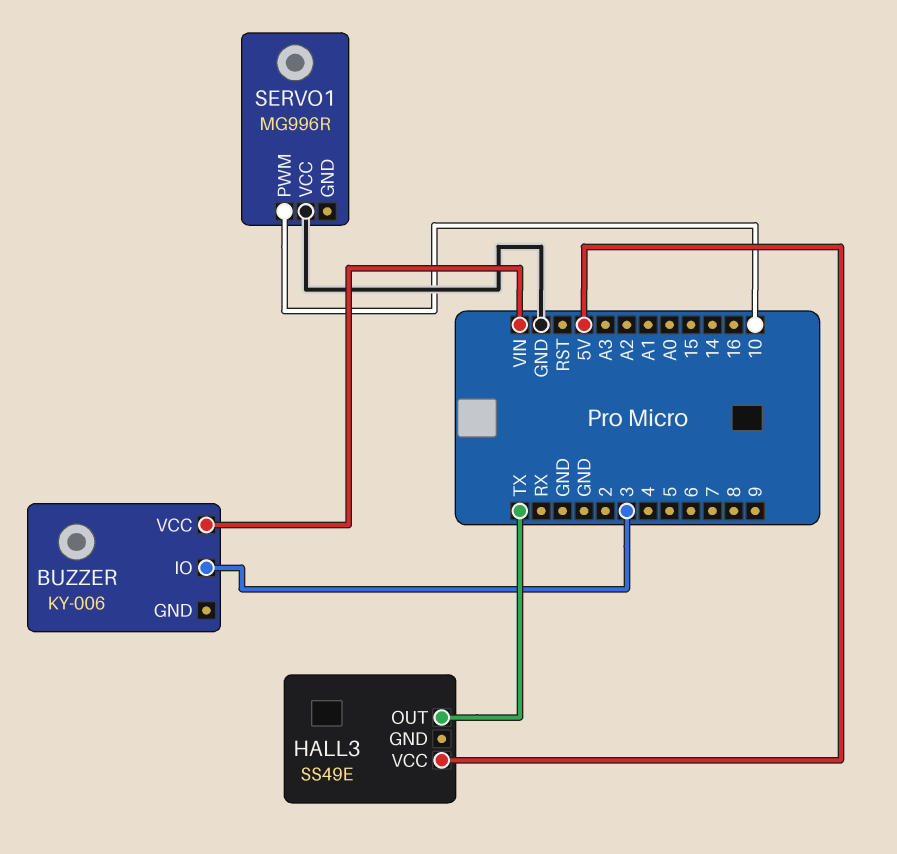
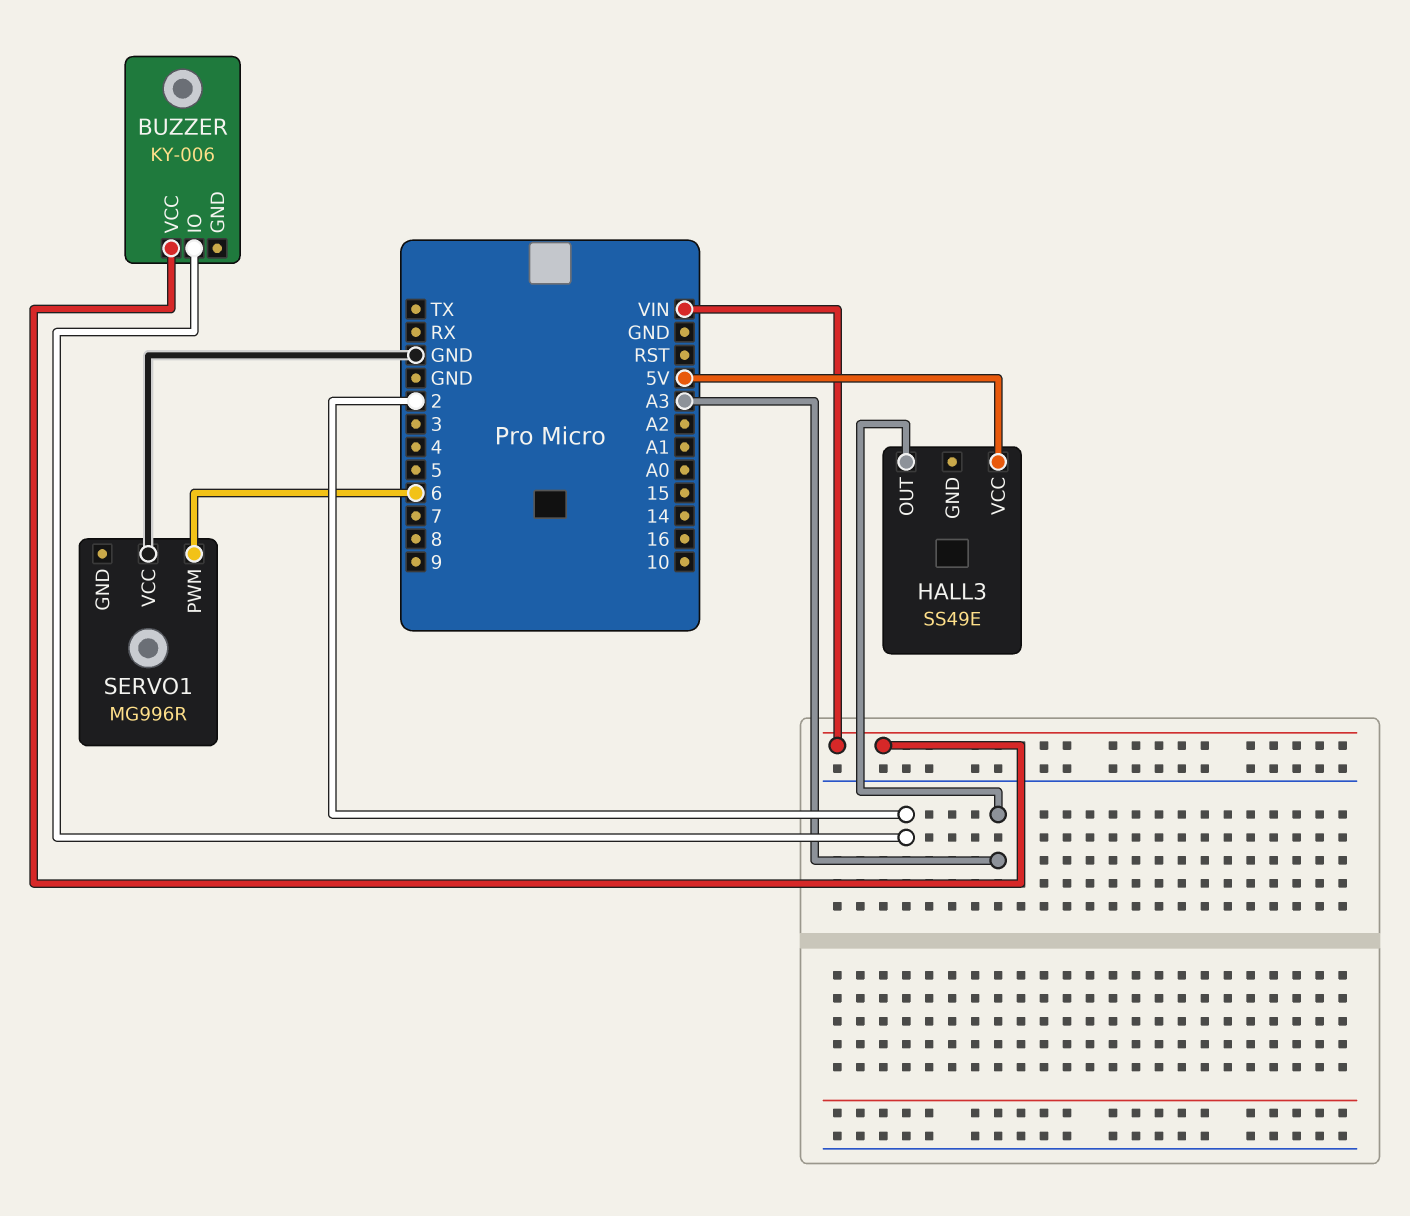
BUZZER pin IO: 3 -> 2
HALL3 pin OUT: TX -> A3
SERVO1 pin PWM: 10 -> 6

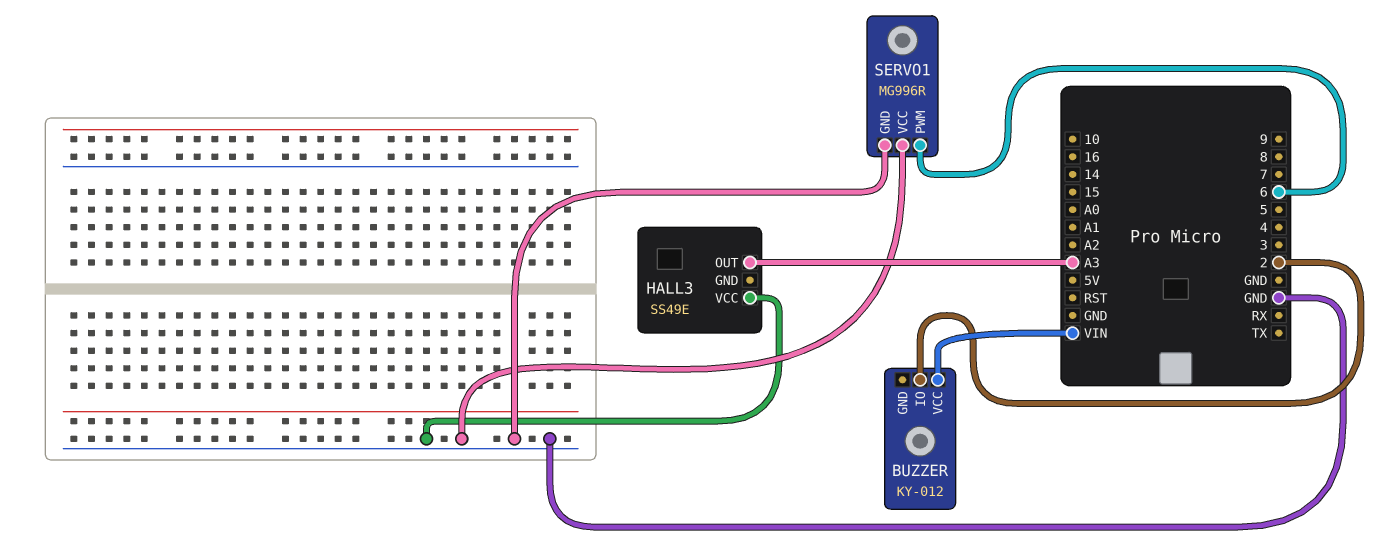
BUZZER: KY-006 -> KY-012
HALL3 pin VCC: 5V -> GND
SERVO1 pin GND: none -> GND

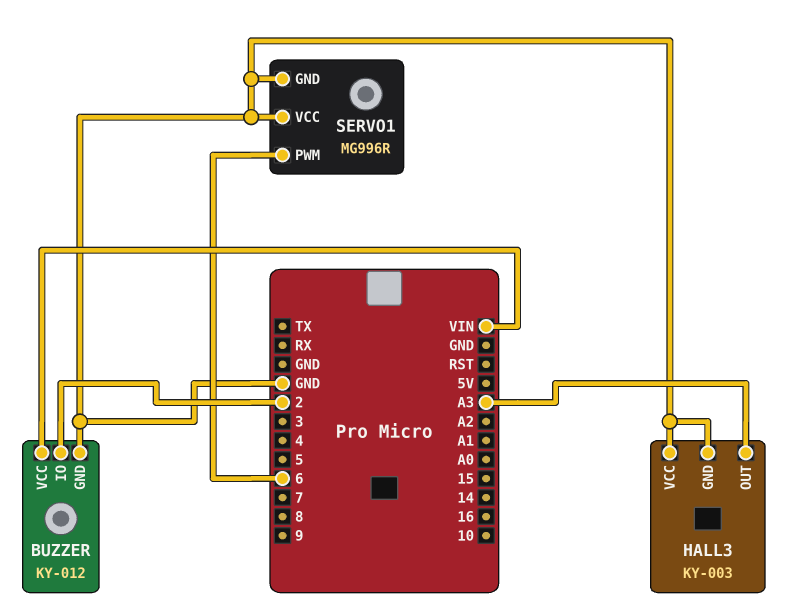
BUZZER pin GND: none -> GND
HALL3: SS49E -> KY-003
HALL3 pin GND: none -> GND

